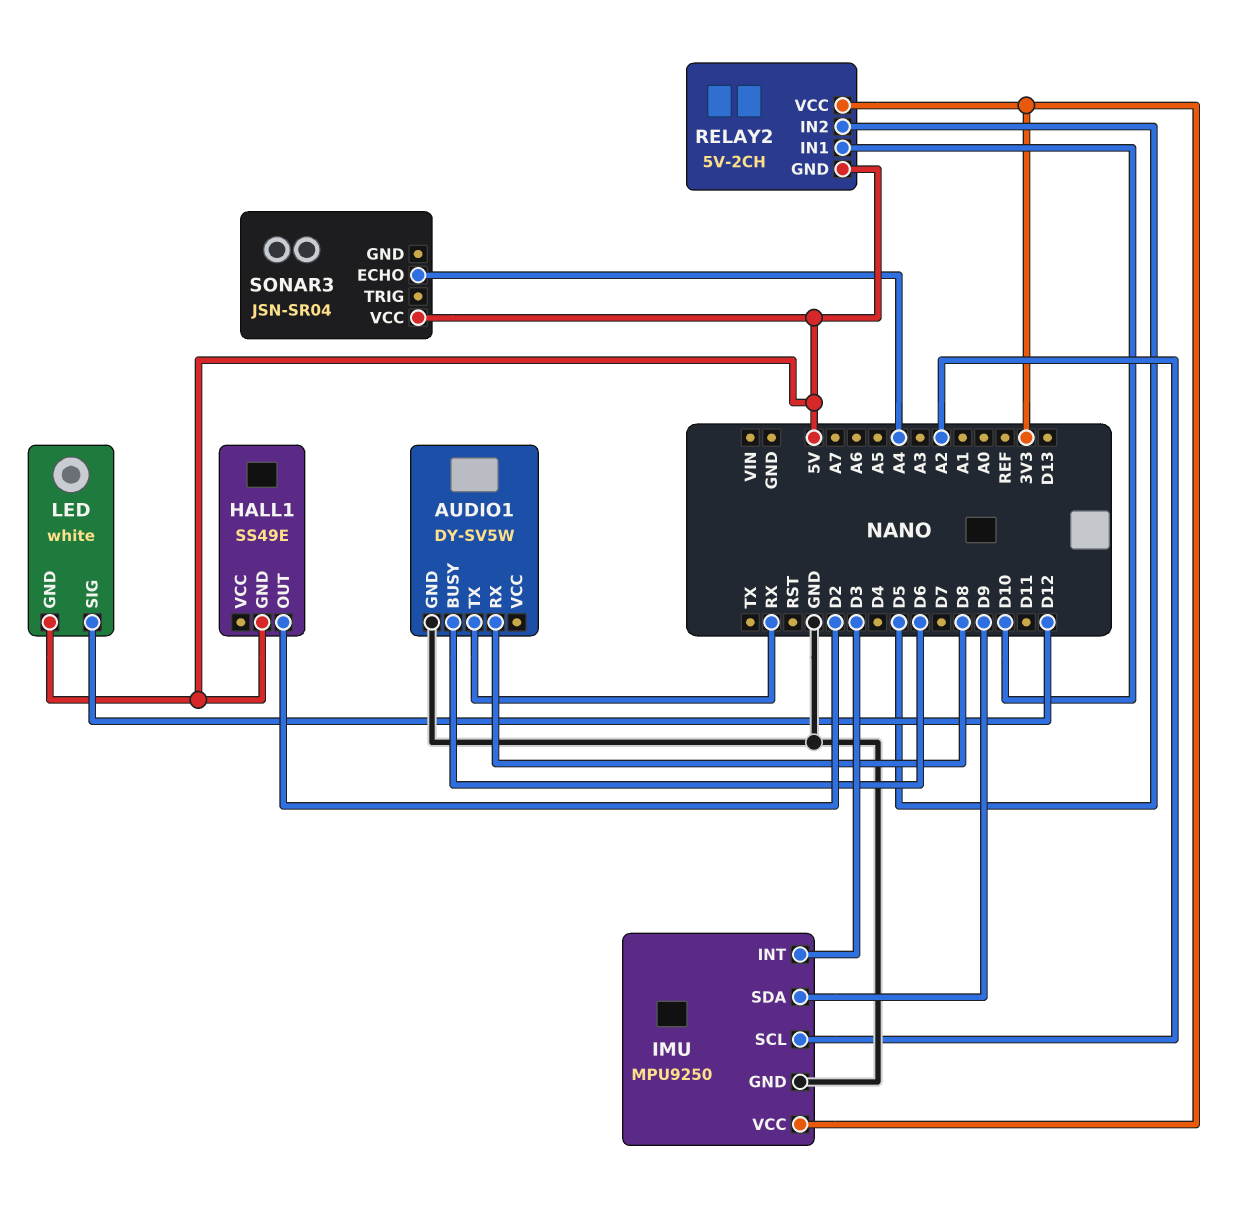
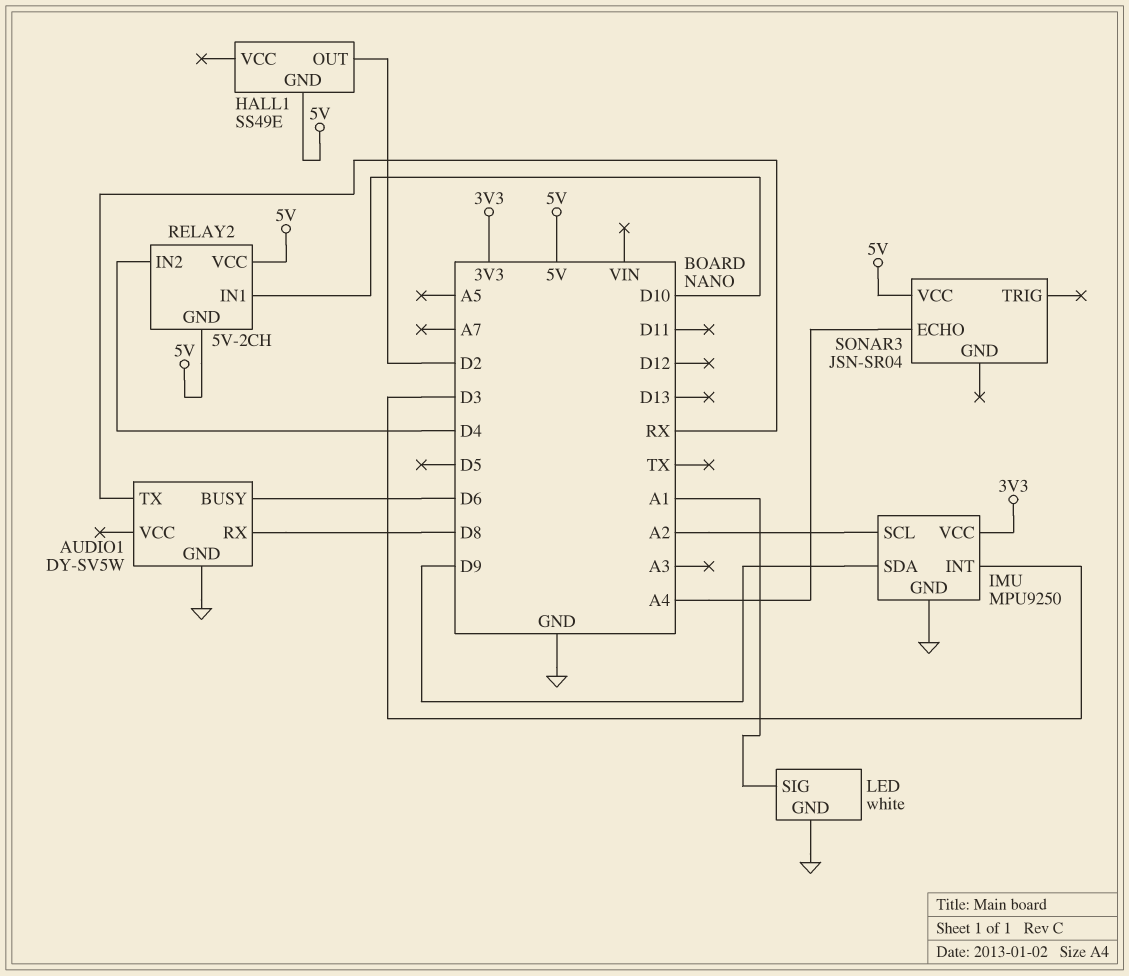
LED pin GND: 5V -> GND
LED pin SIG: D12 -> A1
RELAY2 pin IN2: D5 -> D4
RELAY2 pin VCC: 3V3 -> 5V

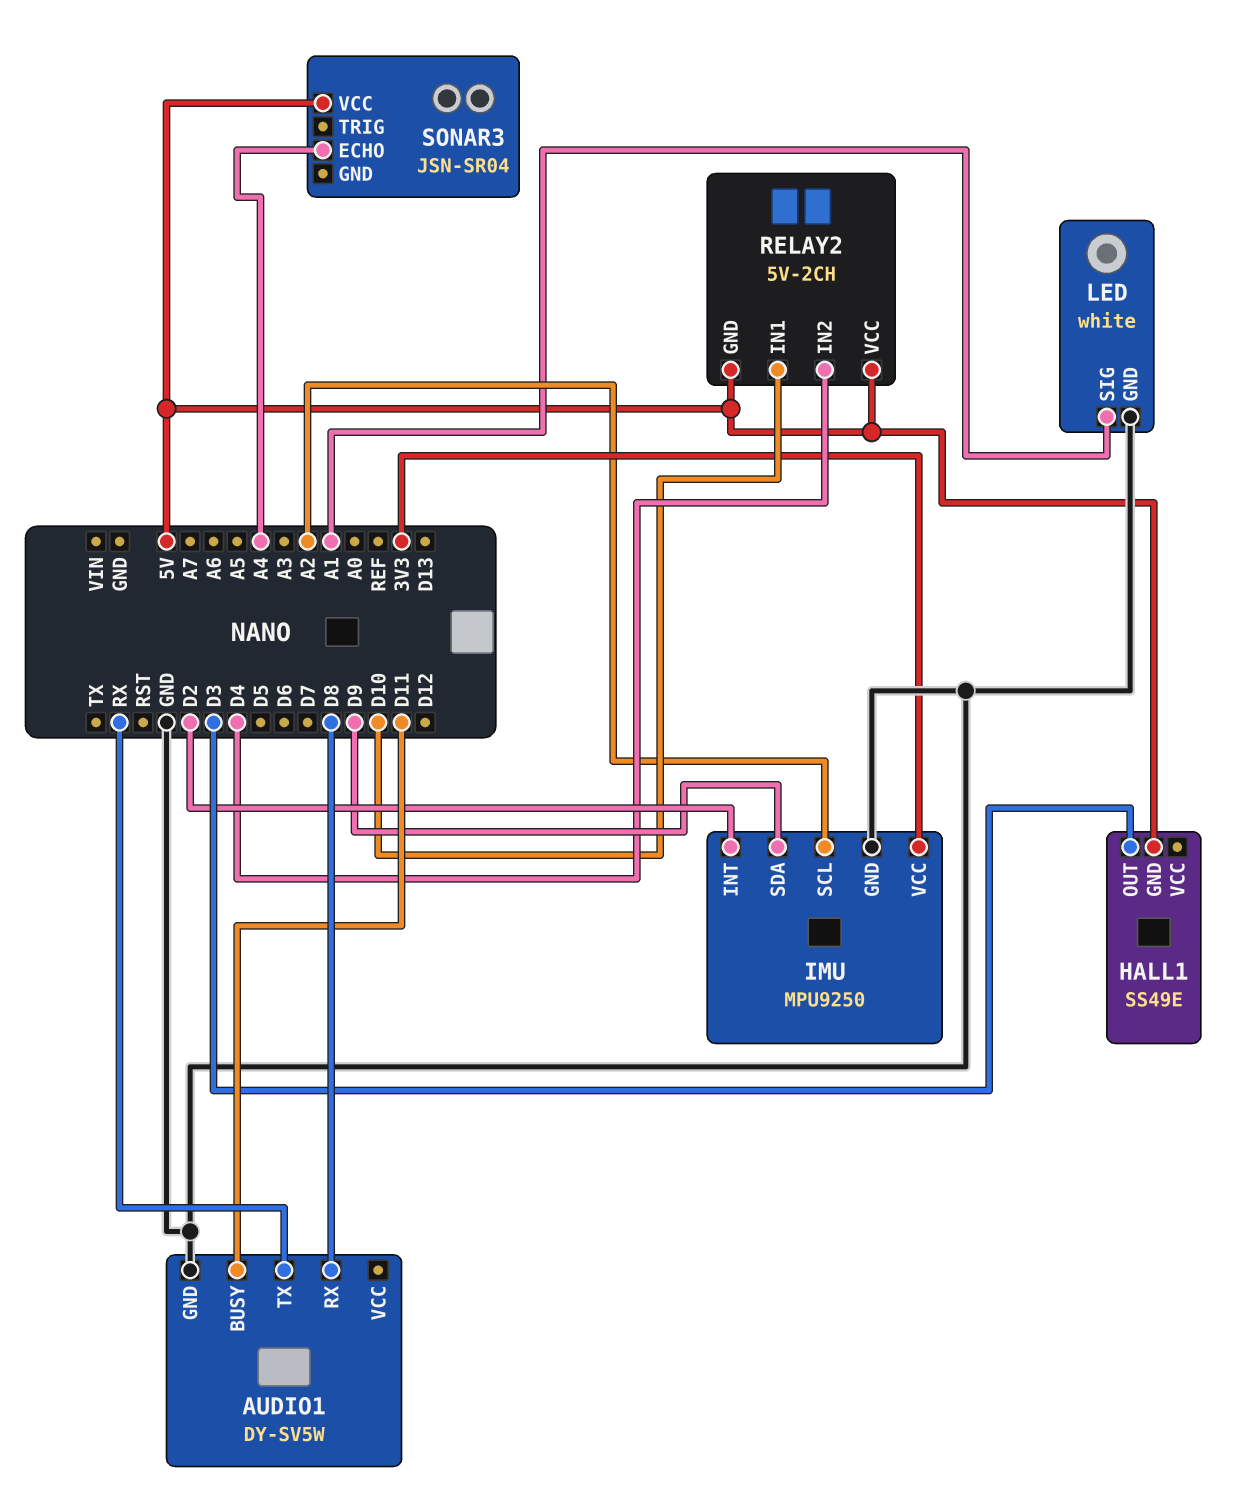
AUDIO1 pin BUSY: D6 -> D11
HALL1 pin OUT: D2 -> D3
IMU pin INT: D3 -> D2

